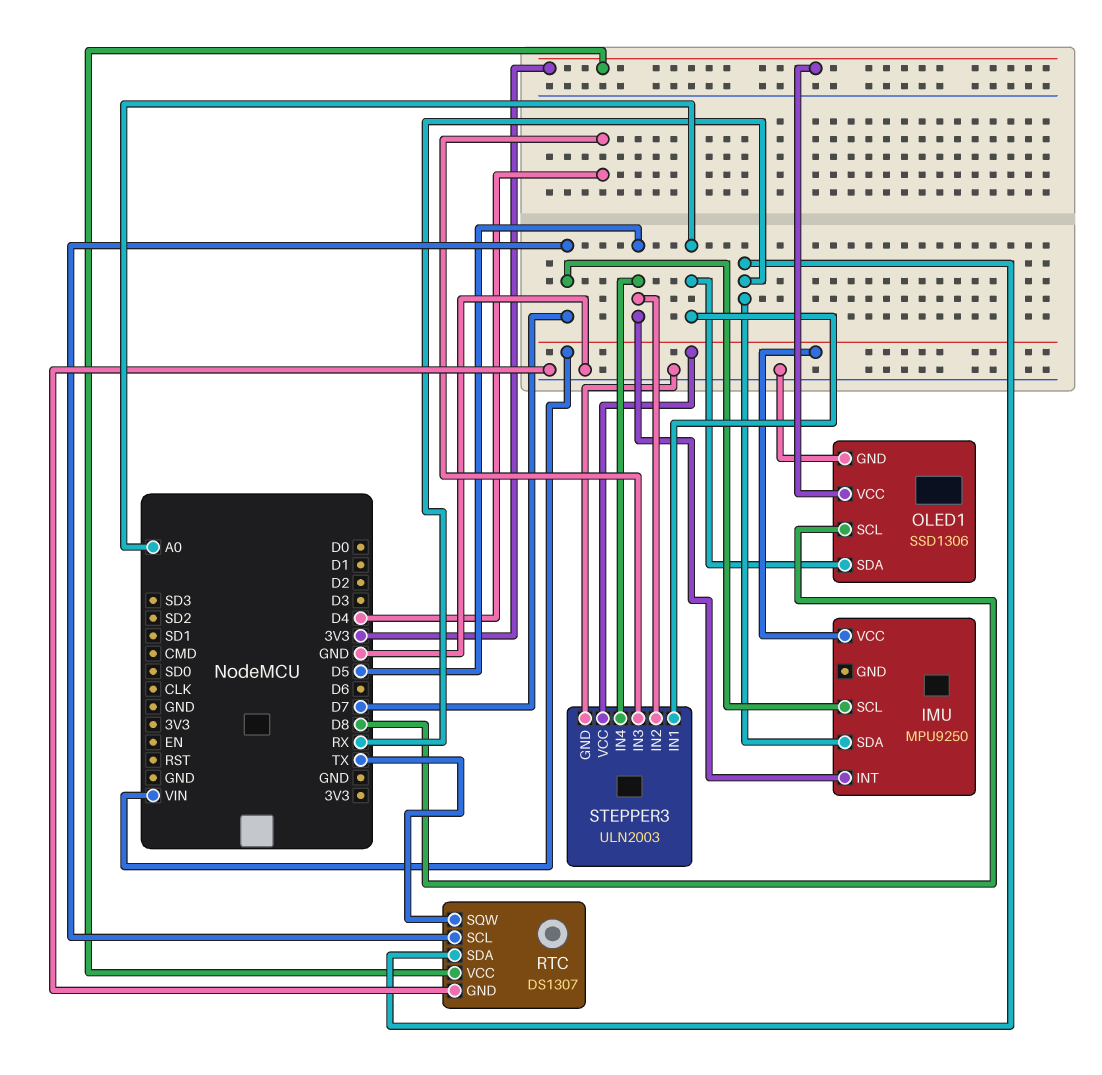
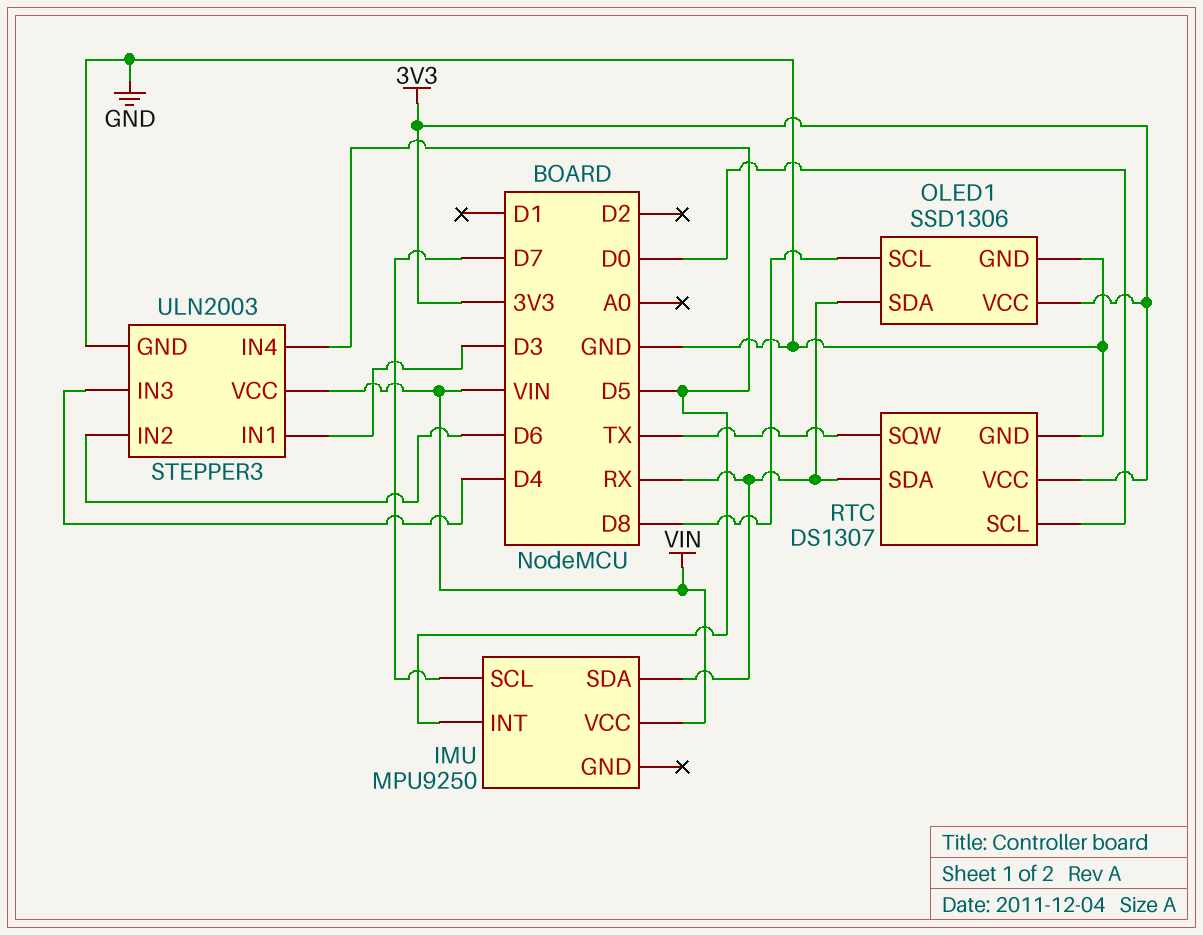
OLED1 pin SDA: A0 -> RX
RTC pin SCL: D7 -> D0
STEPPER3 pin IN1: A0 -> D3
STEPPER3 pin IN2: D5 -> D6

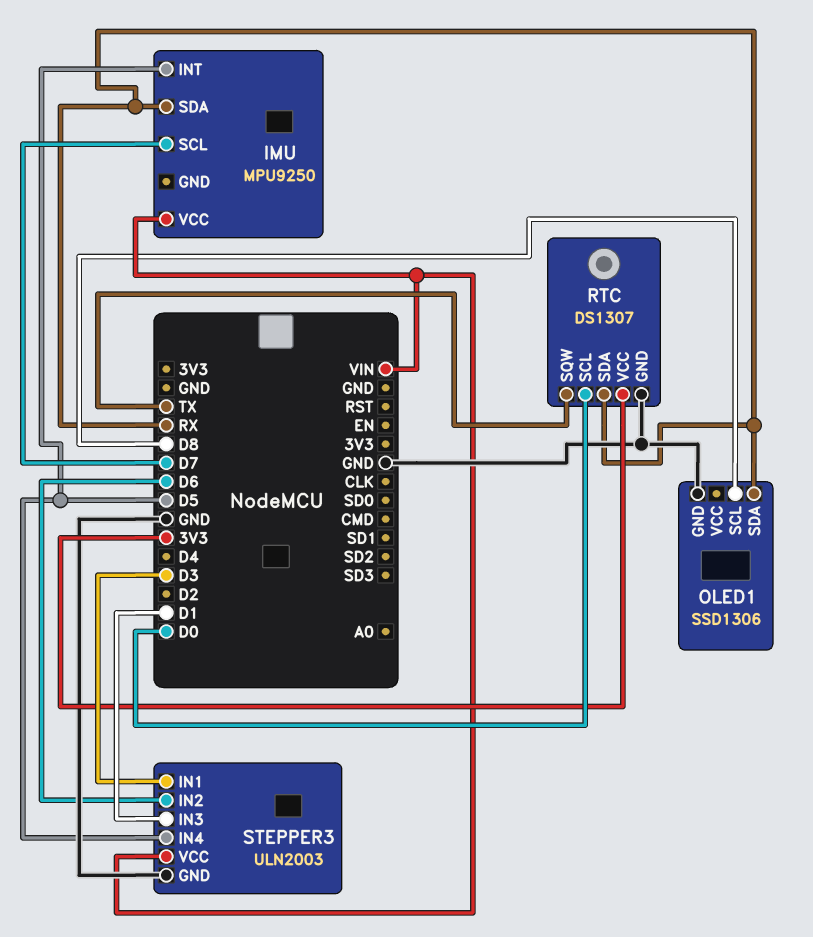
OLED1 pin VCC: 3V3 -> none
STEPPER3 pin IN3: D4 -> D1

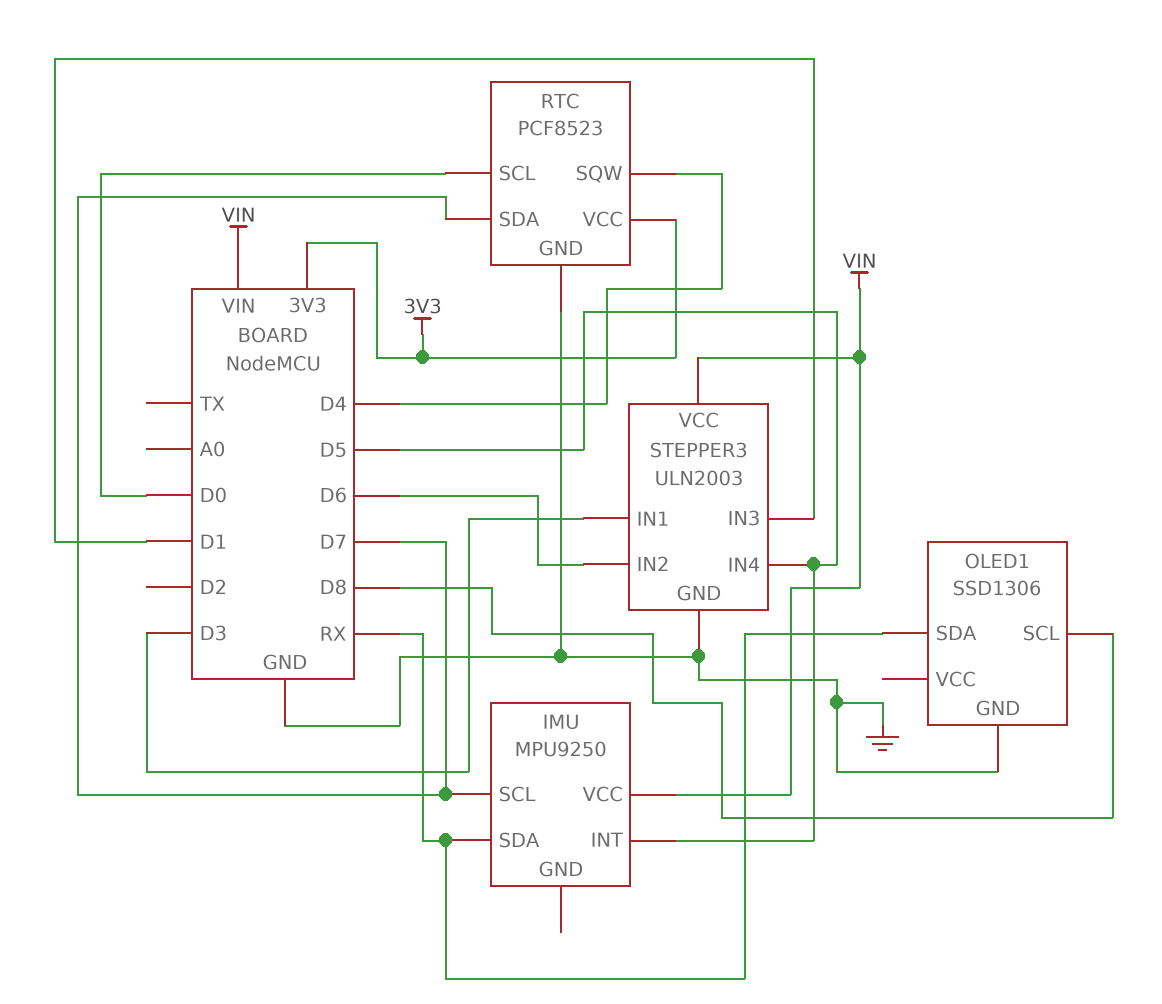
RTC: DS1307 -> PCF8523
RTC pin SDA: RX -> D7
RTC pin SQW: TX -> D4

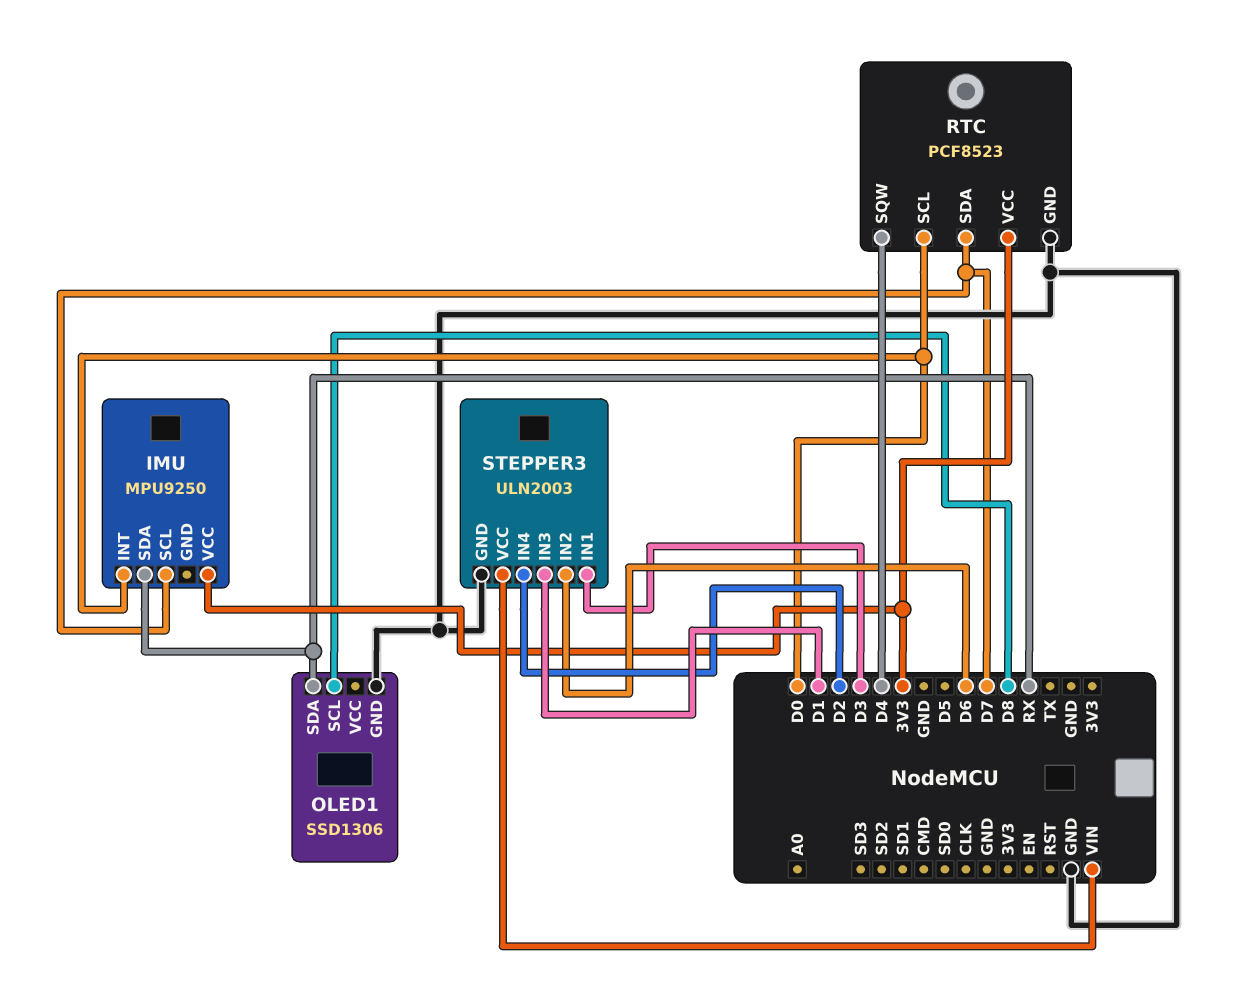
IMU pin INT: D5 -> D0
IMU pin VCC: VIN -> 3V3
STEPPER3 pin IN4: D5 -> D2

